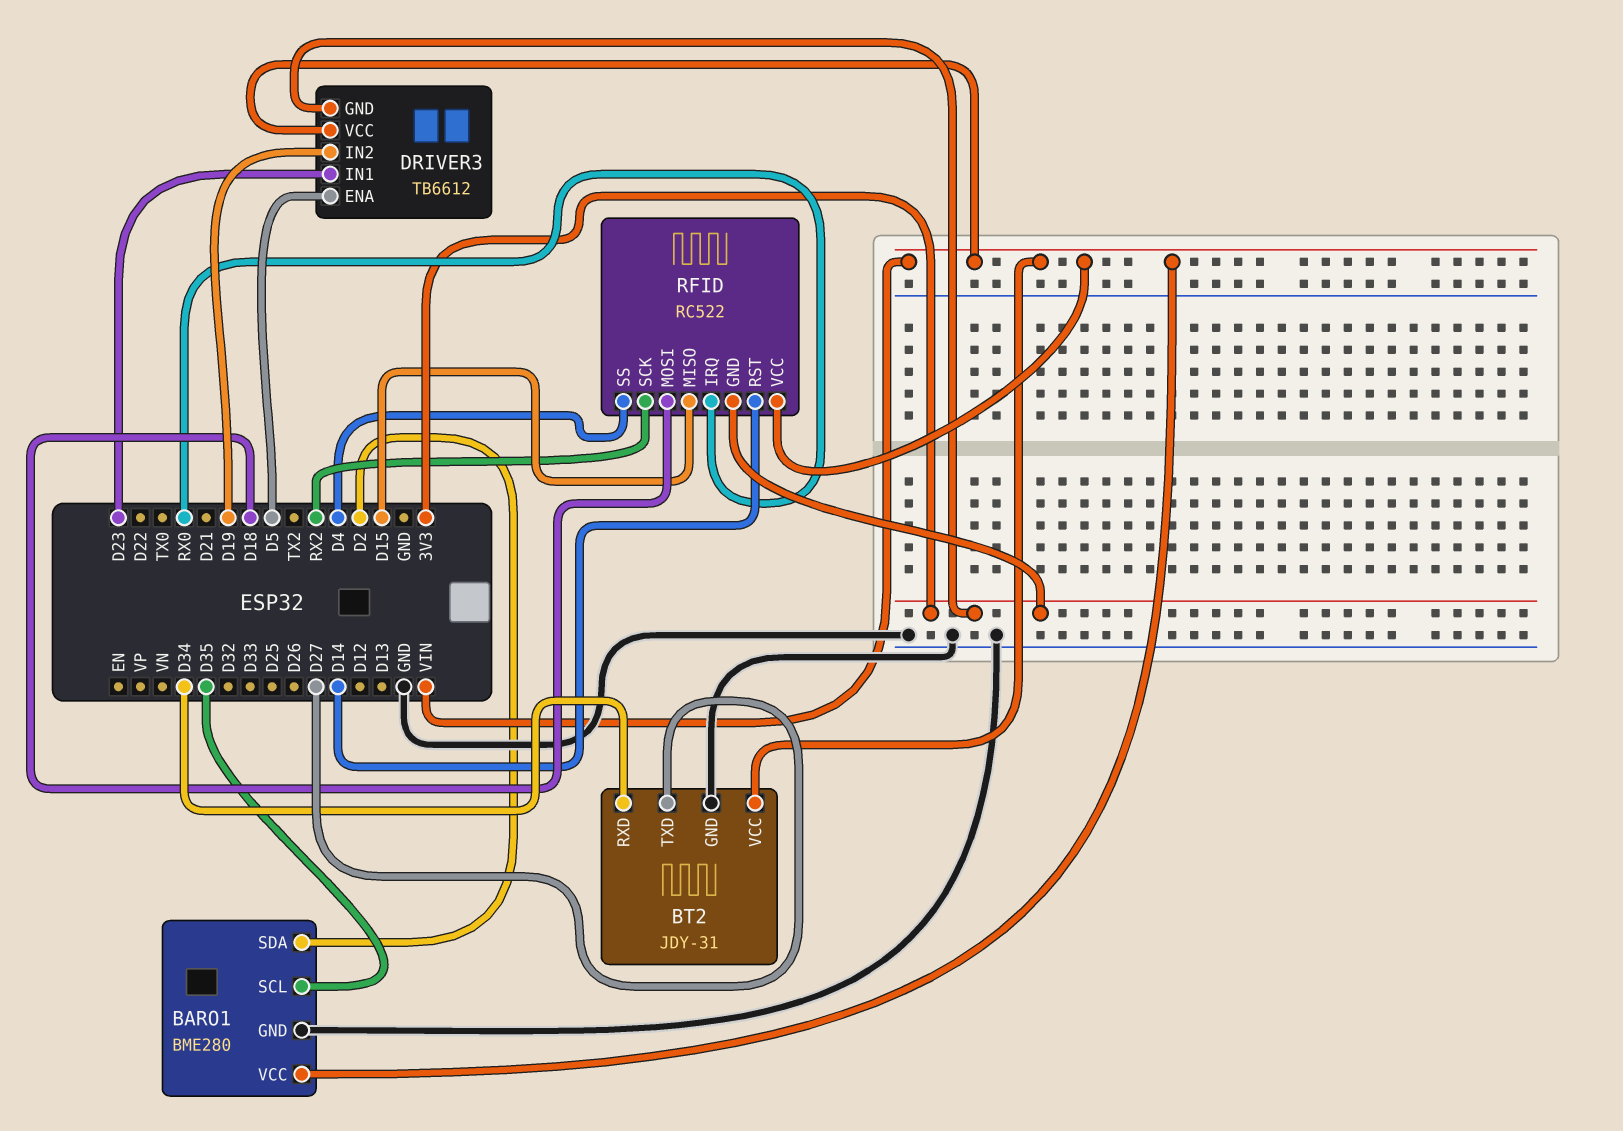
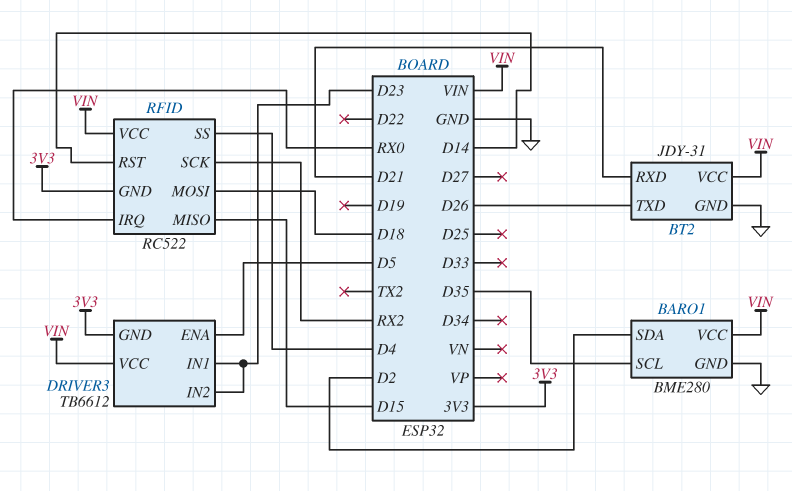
BT2 pin RXD: D34 -> D21
BT2 pin TXD: D27 -> D26
DRIVER3 pin IN2: D19 -> D23

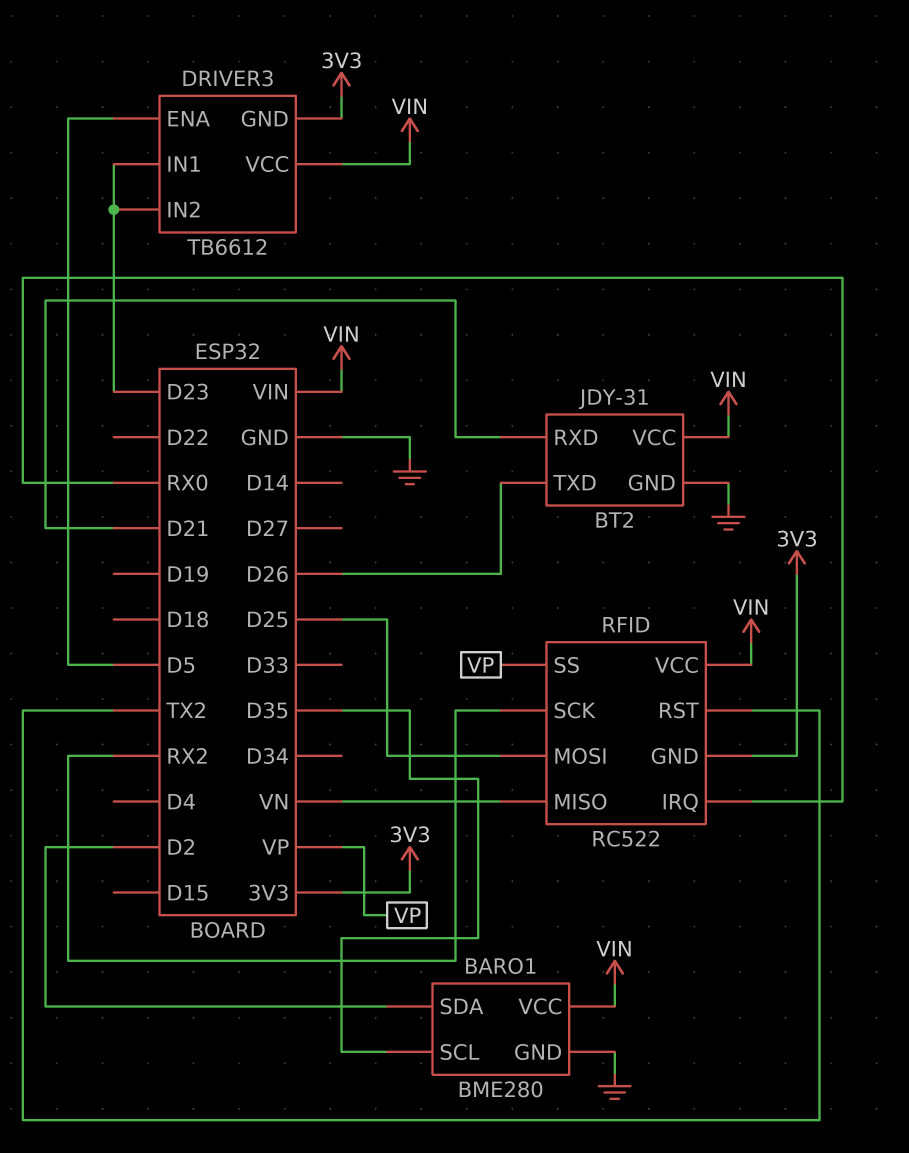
RFID pin MISO: D15 -> VN
RFID pin MOSI: D18 -> D25
RFID pin RST: D14 -> TX2
RFID pin SS: D4 -> VP

